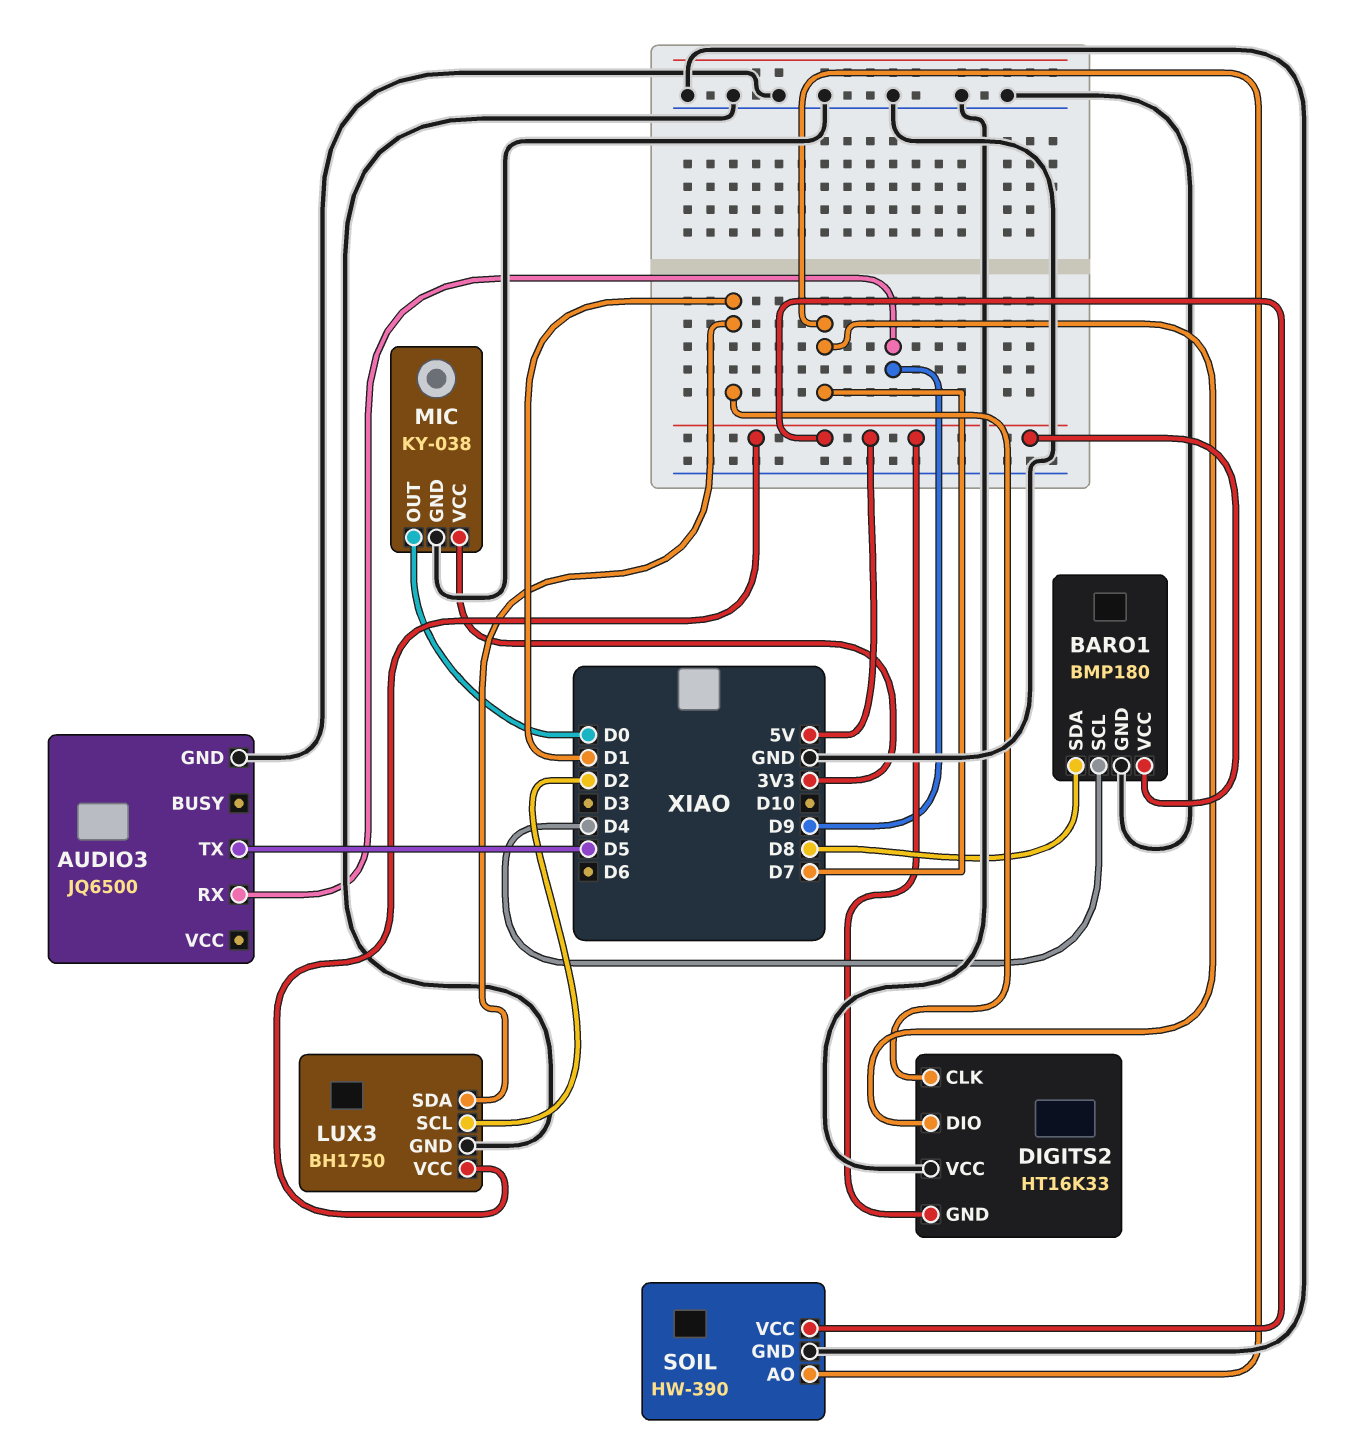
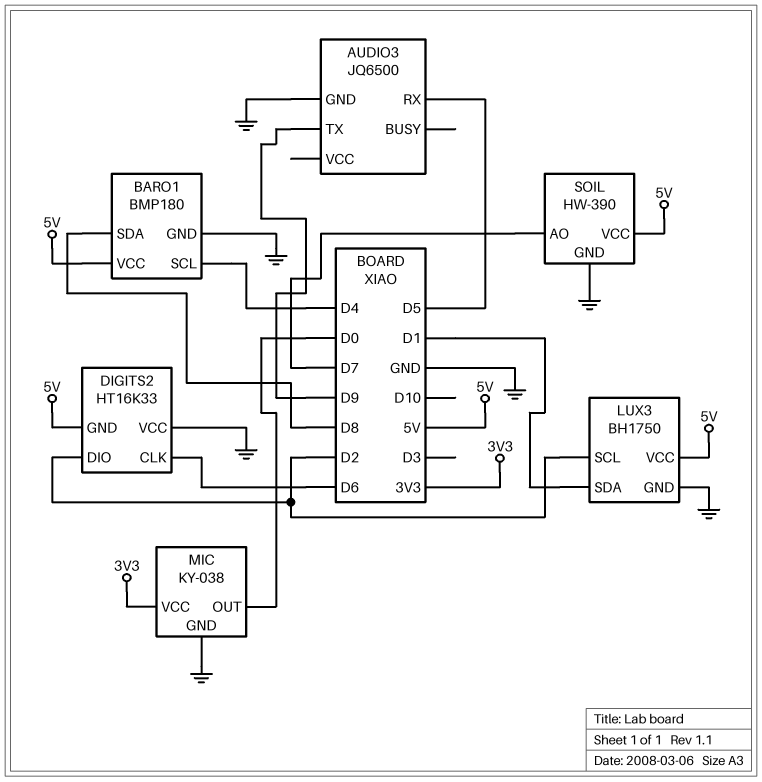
AUDIO3 pin RX: D9 -> D5
AUDIO3 pin TX: D5 -> D9
DIGITS2 pin CLK: D1 -> D6
DIGITS2 pin DIO: D7 -> D2

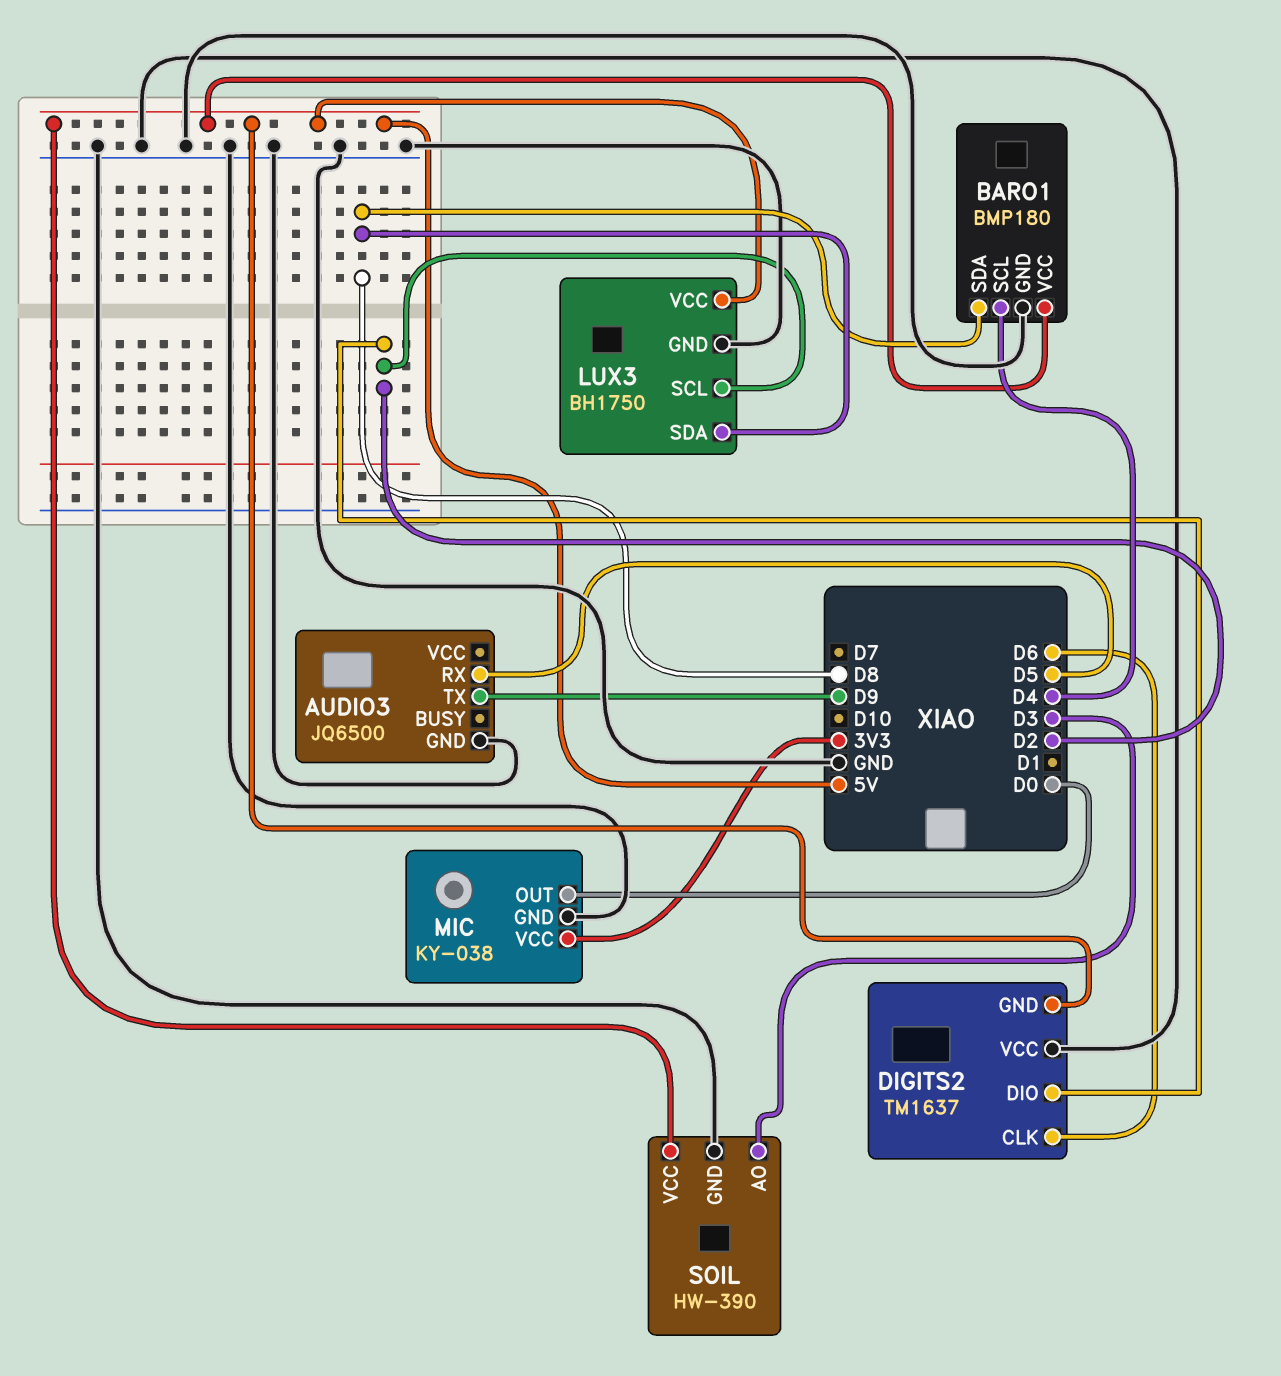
DIGITS2: HT16K33 -> TM1637
LUX3 pin SDA: D1 -> D8
SOIL pin AO: D7 -> D3

